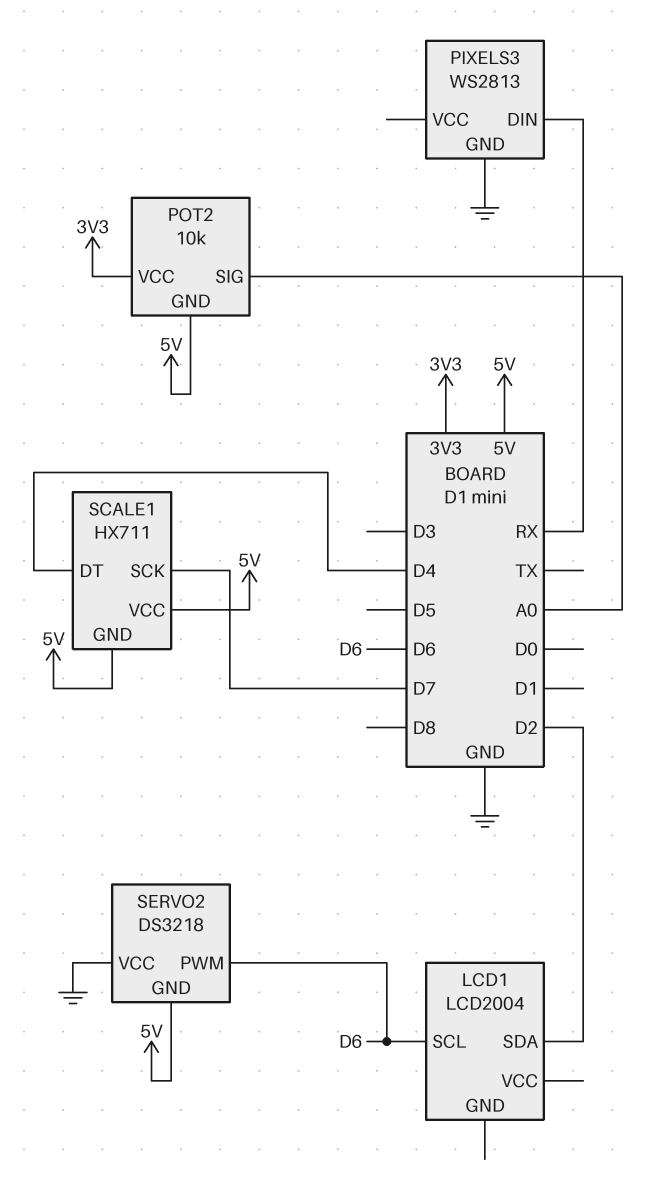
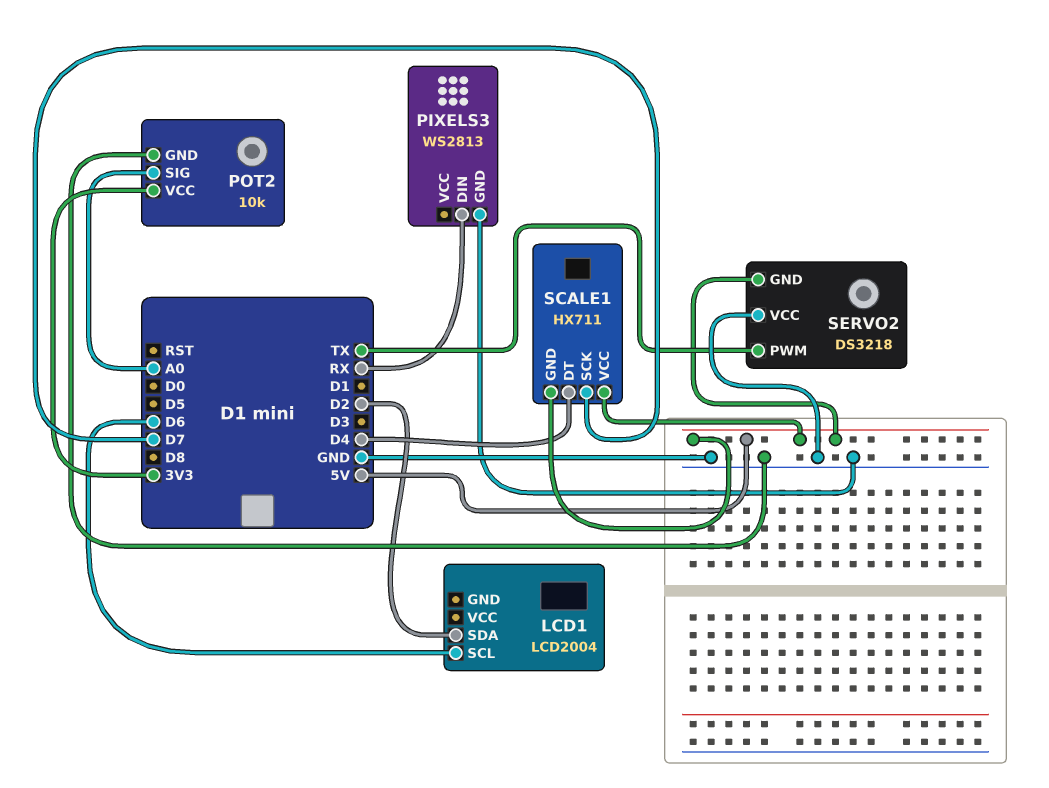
POT2 pin GND: 5V -> GND
SERVO2 pin PWM: D6 -> TX

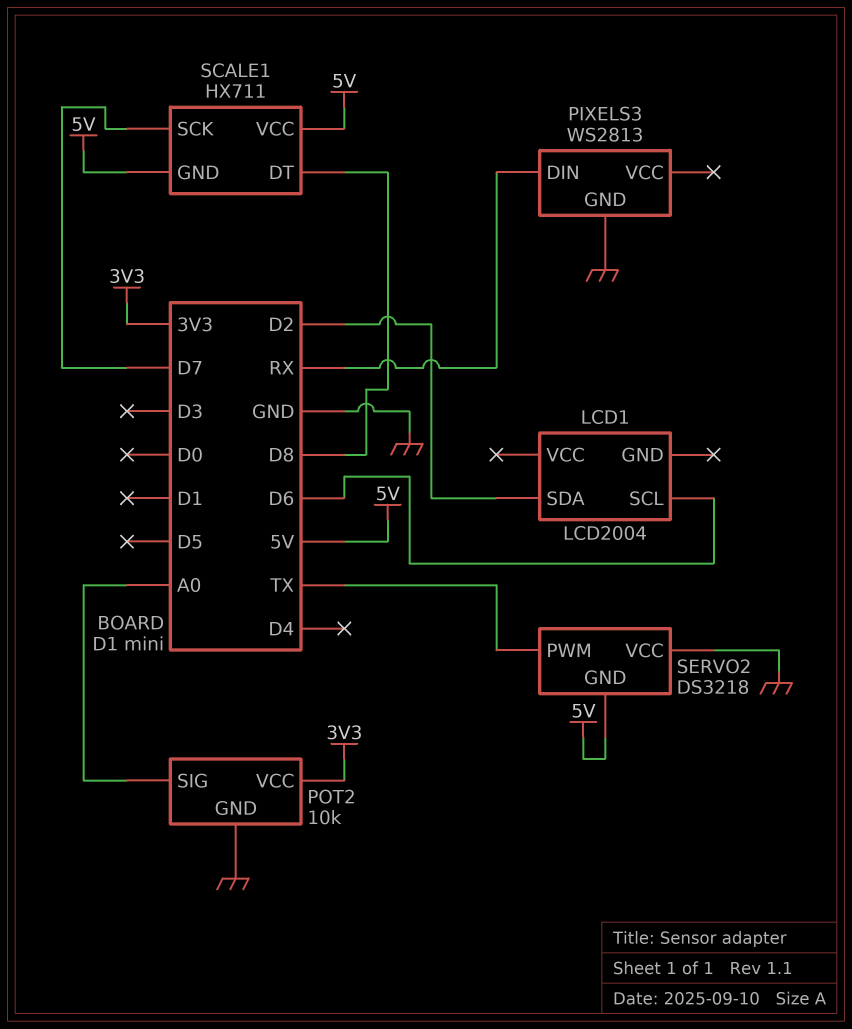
SCALE1 pin DT: D4 -> D8

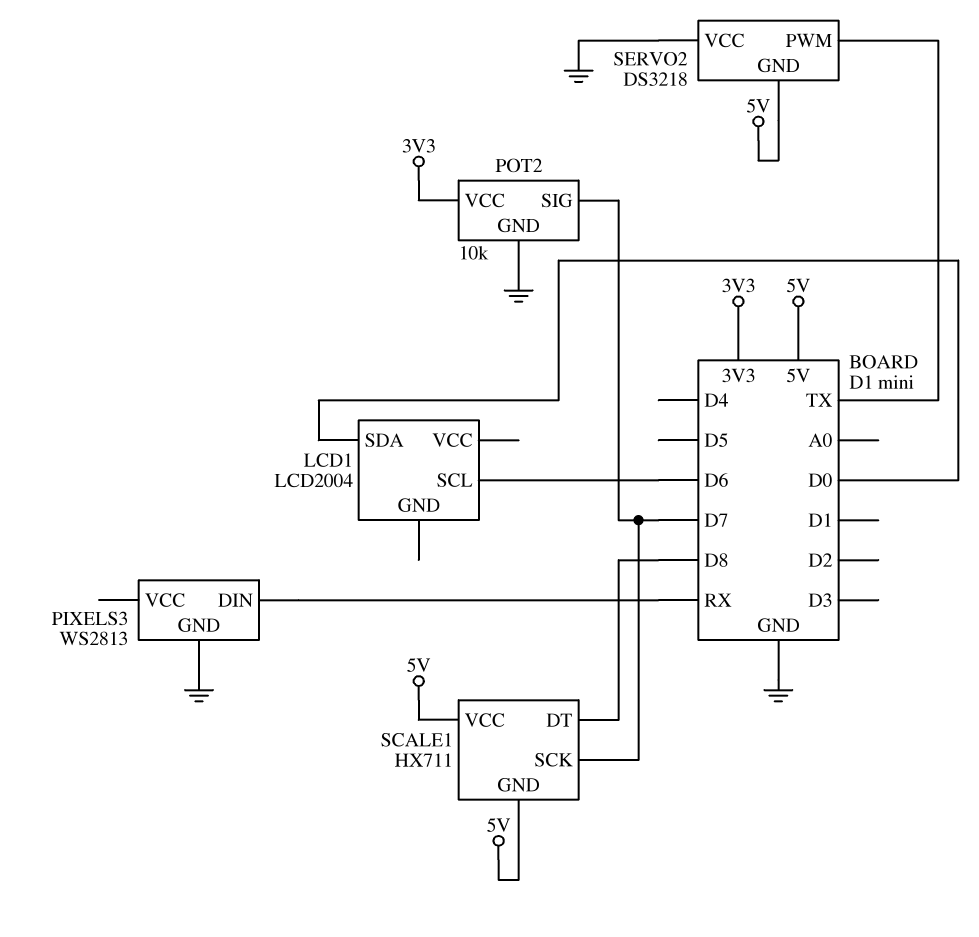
LCD1 pin SDA: D2 -> D0
POT2 pin SIG: A0 -> D7

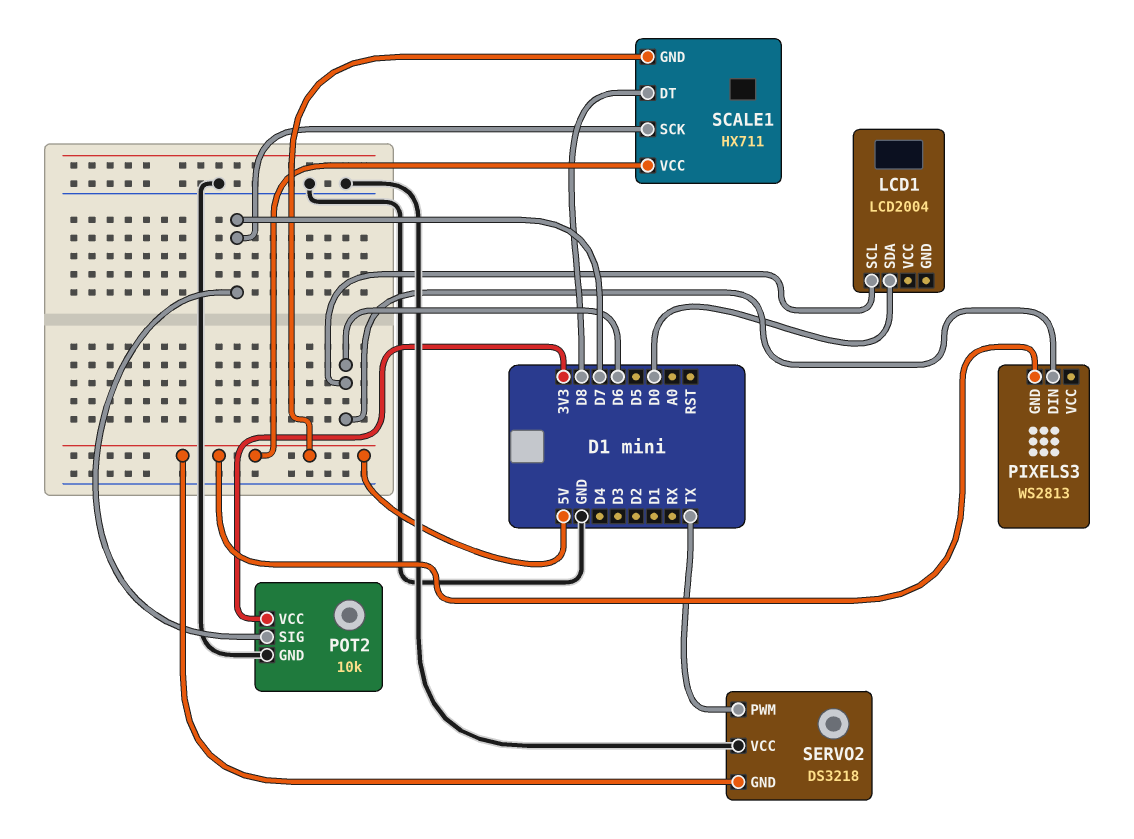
PIXELS3 pin DIN: RX -> D6
PIXELS3 pin GND: GND -> 5V

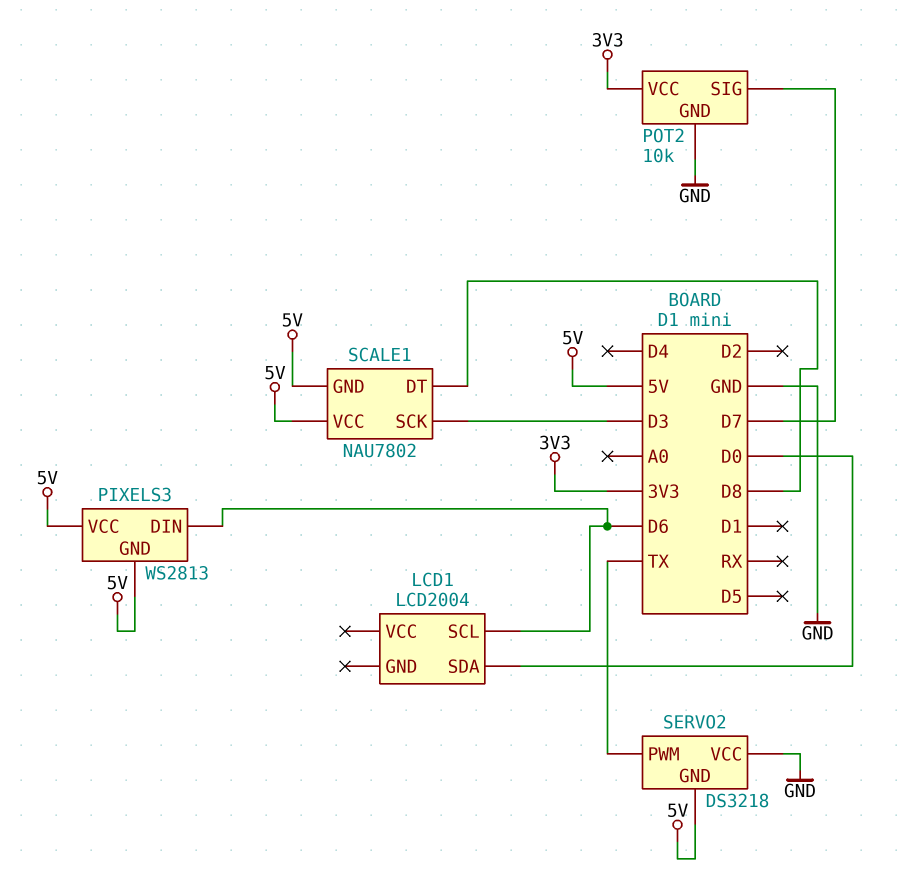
PIXELS3 pin VCC: none -> 5V
SCALE1: HX711 -> NAU7802
SCALE1 pin SCK: D7 -> D3

